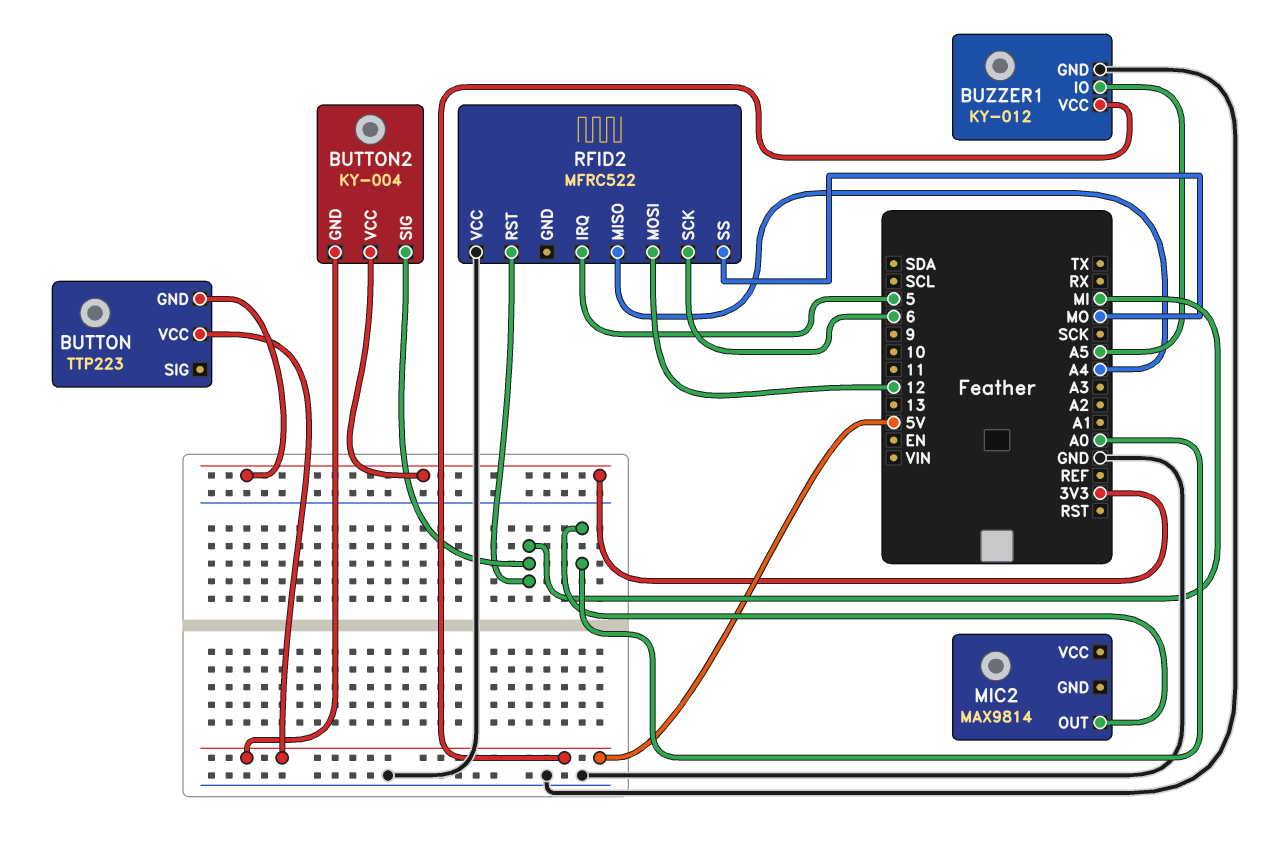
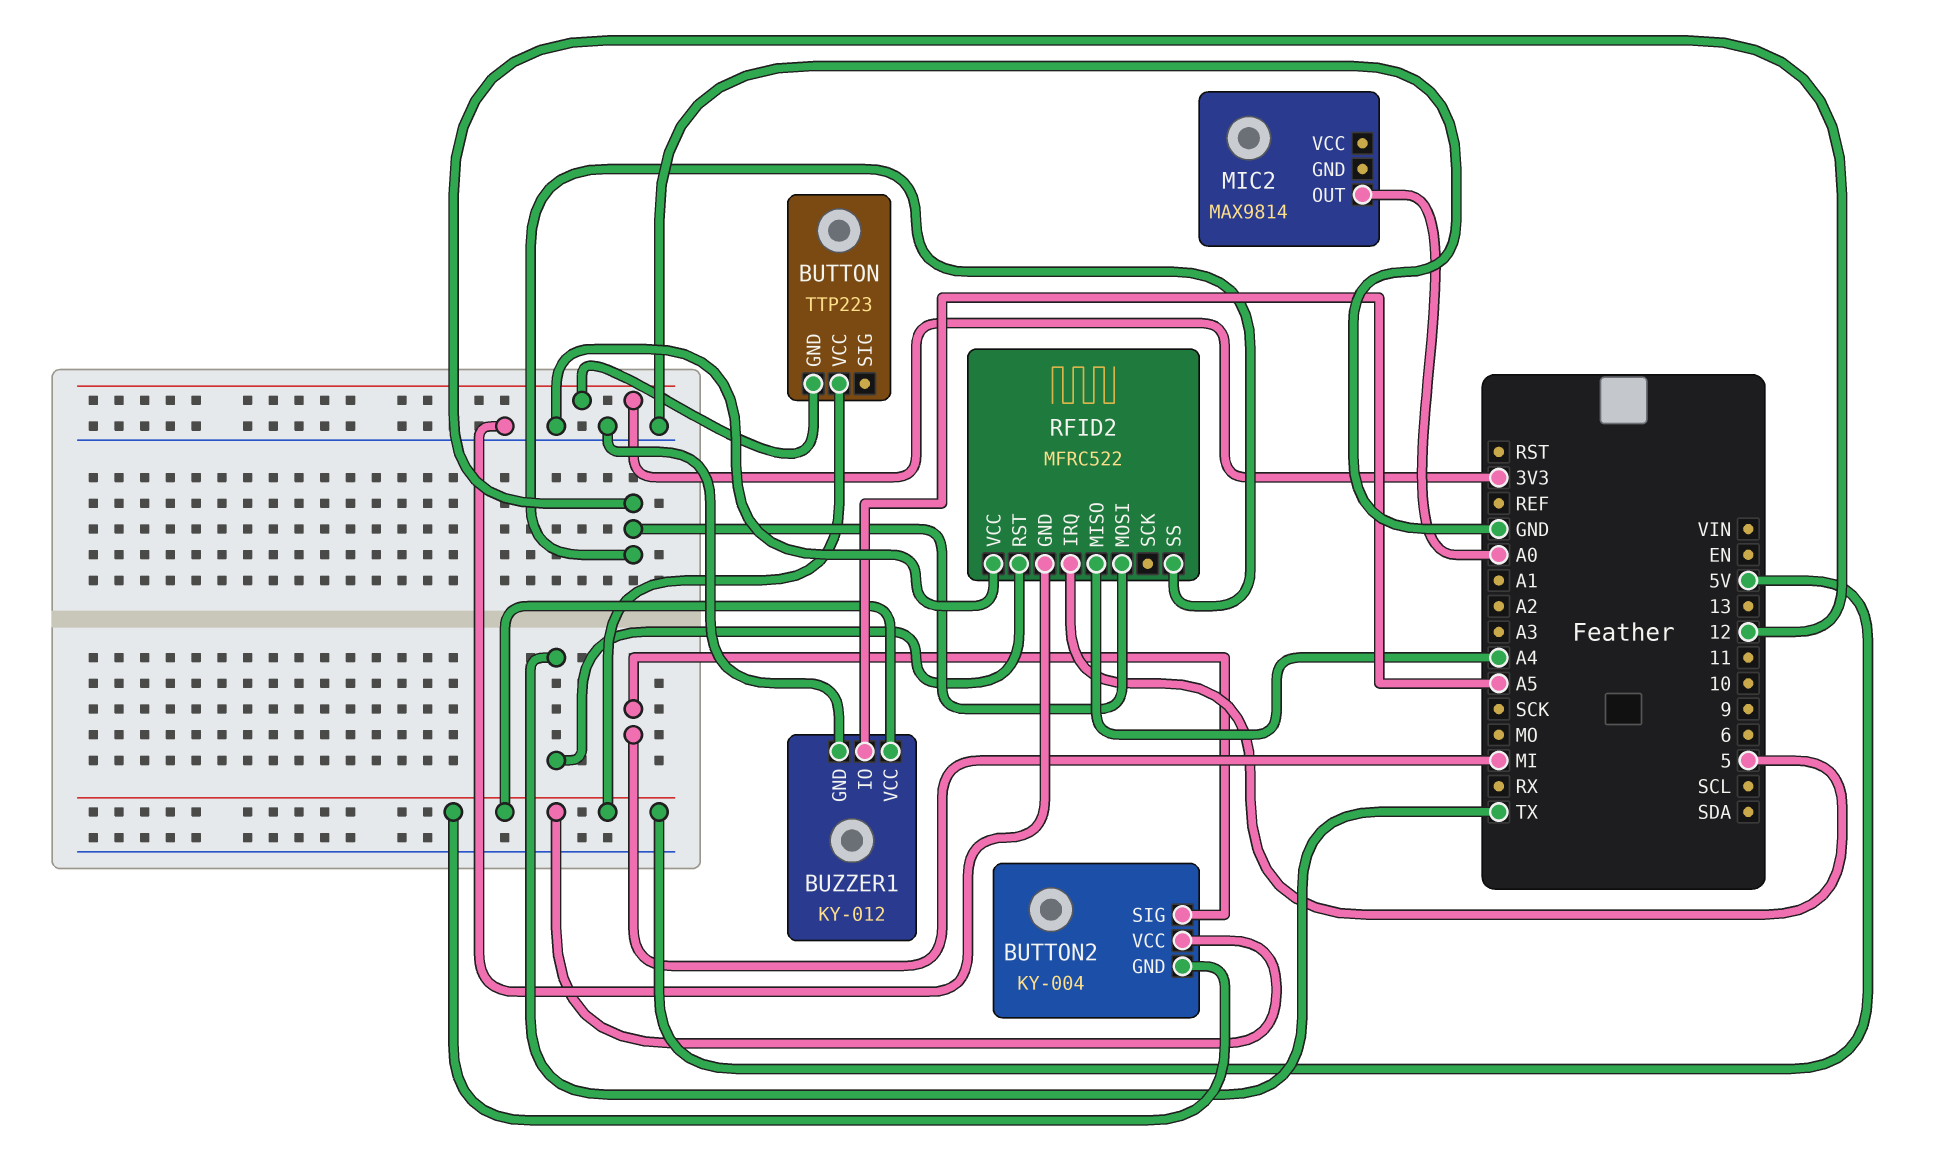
BUTTON2 pin VCC: 3V3 -> 5V
RFID2 pin GND: none -> GND
RFID2 pin RST: MI -> TX
RFID2 pin SCK: 6 -> none
RFID2 pin SS: MO -> 12

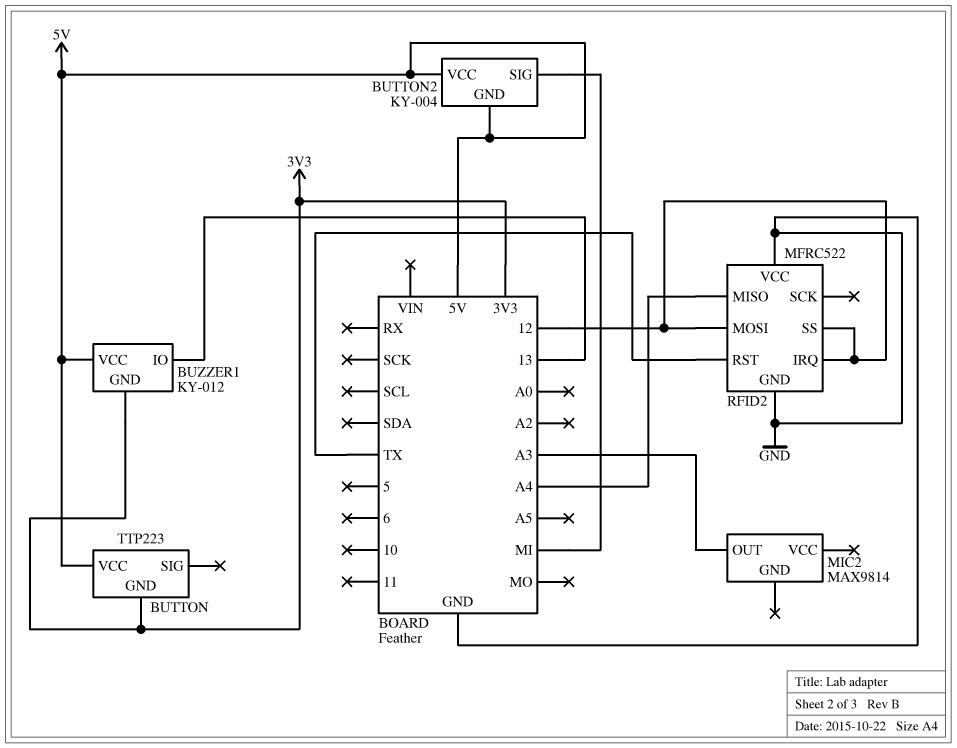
BUZZER1 pin GND: GND -> 3V3
BUZZER1 pin IO: A5 -> 13
MIC2 pin OUT: A0 -> A3
RFID2 pin IRQ: 5 -> 12

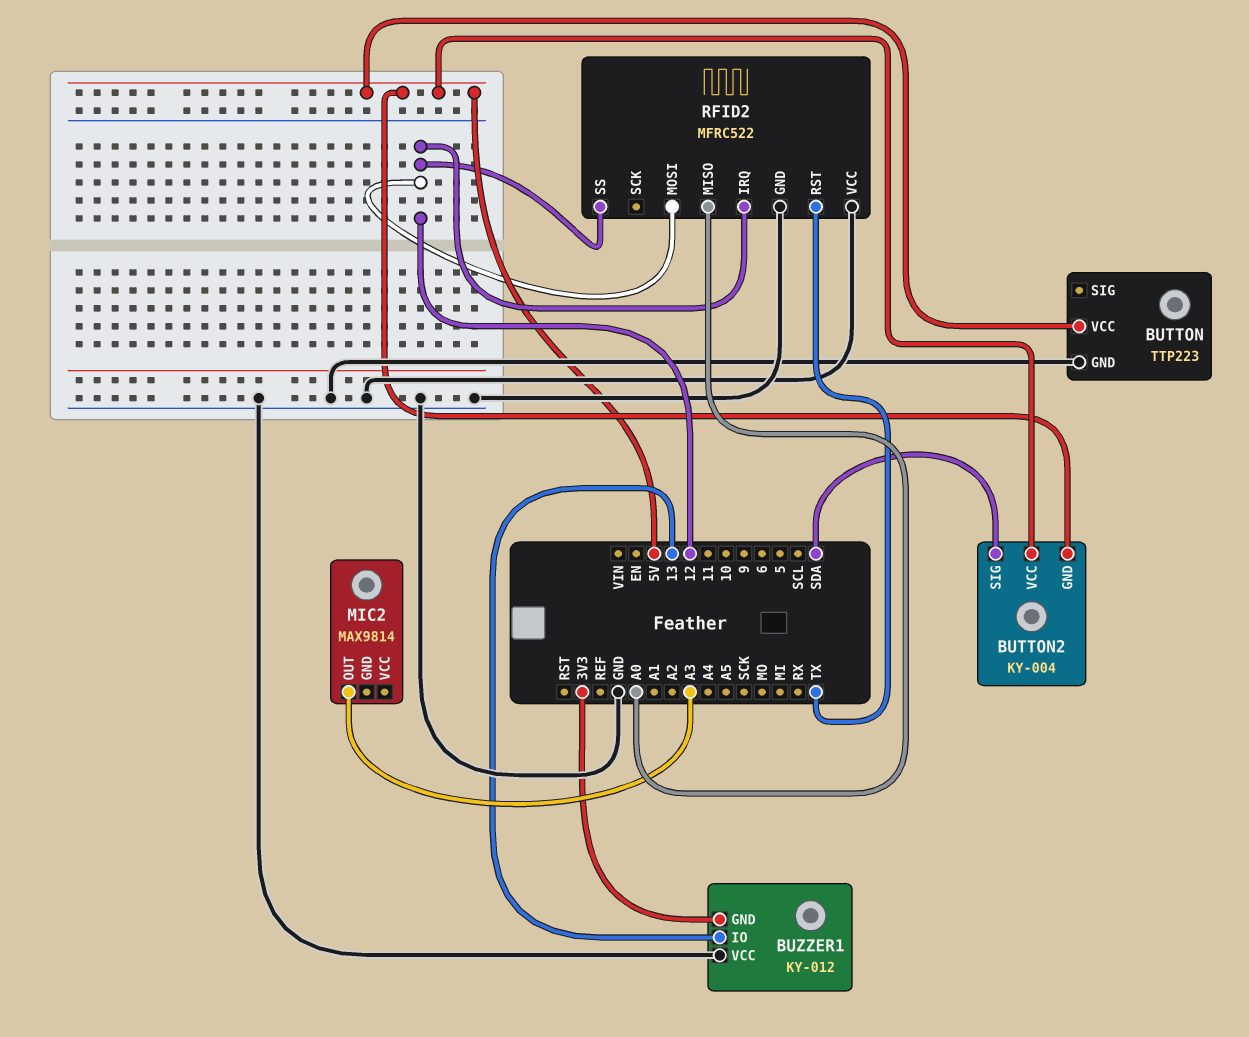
BUTTON pin GND: 3V3 -> GND
BUTTON2 pin SIG: MI -> SDA
BUZZER1 pin VCC: 5V -> GND
RFID2 pin MISO: A4 -> A0

